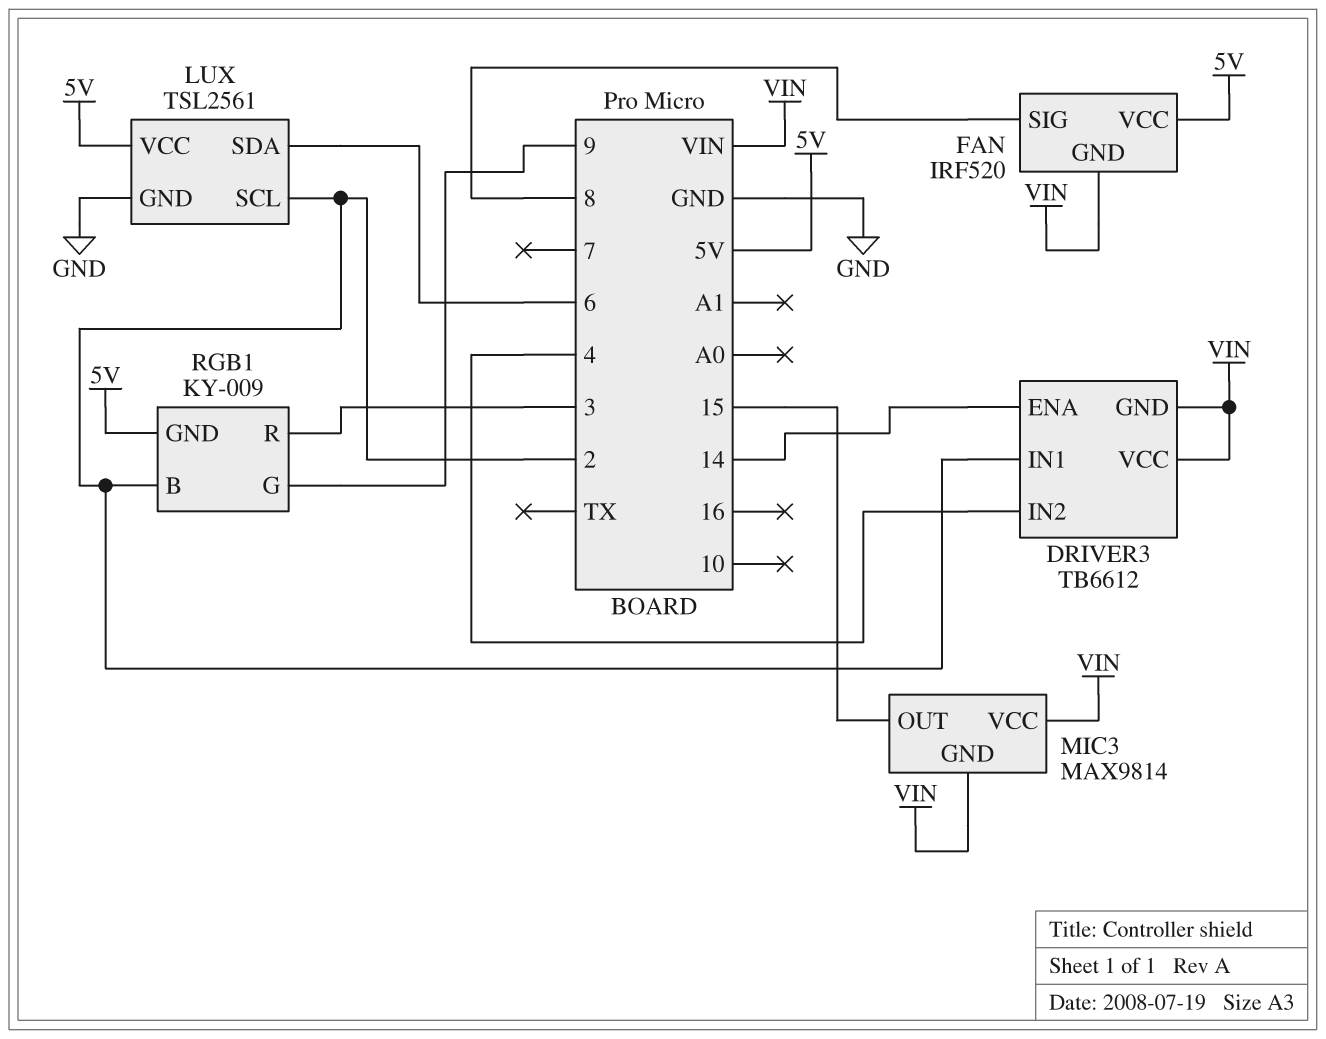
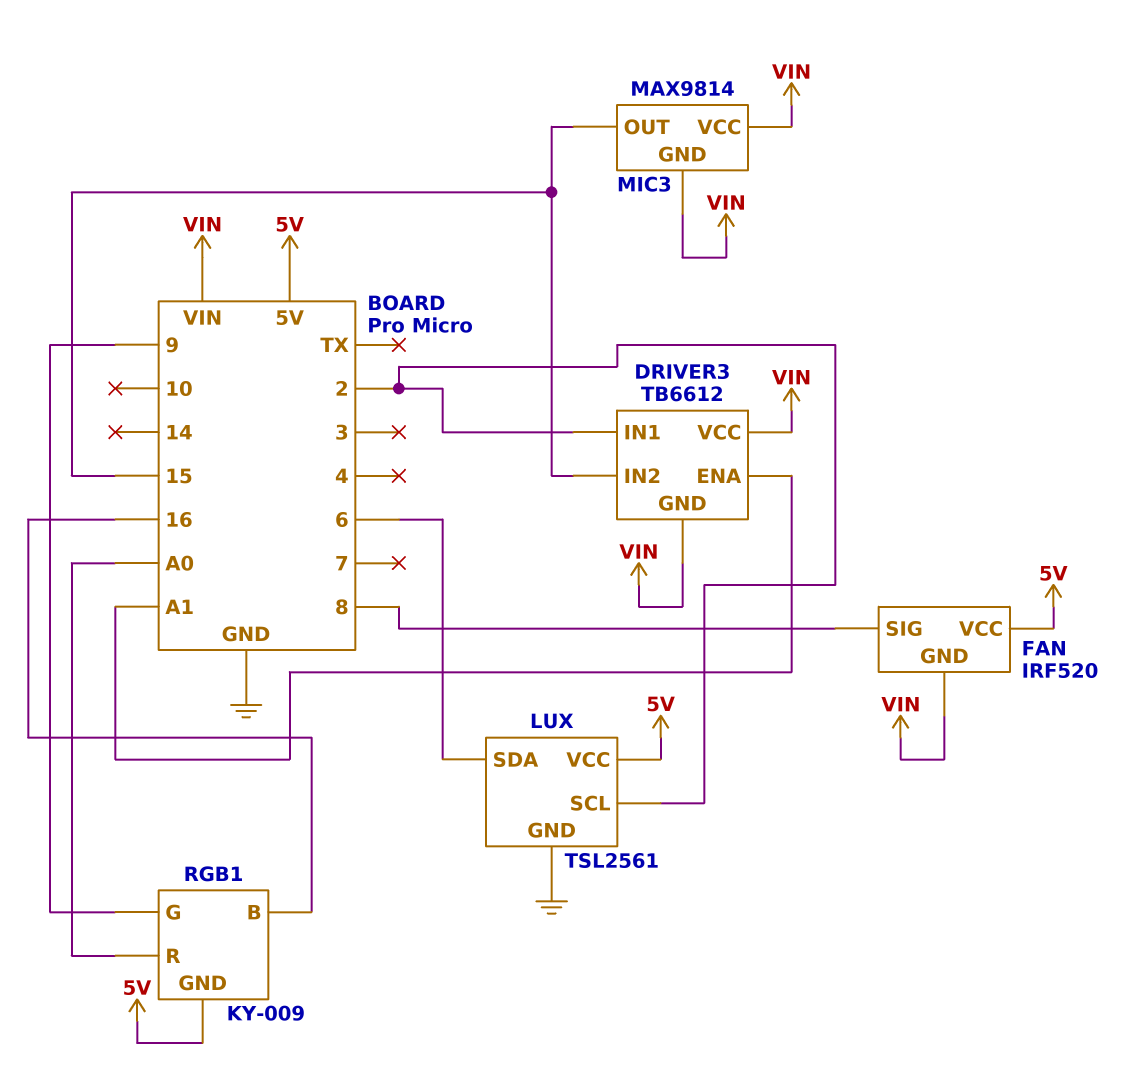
DRIVER3 pin ENA: 14 -> A1
DRIVER3 pin IN2: 4 -> 15
RGB1 pin B: 2 -> 16
RGB1 pin R: 3 -> A0

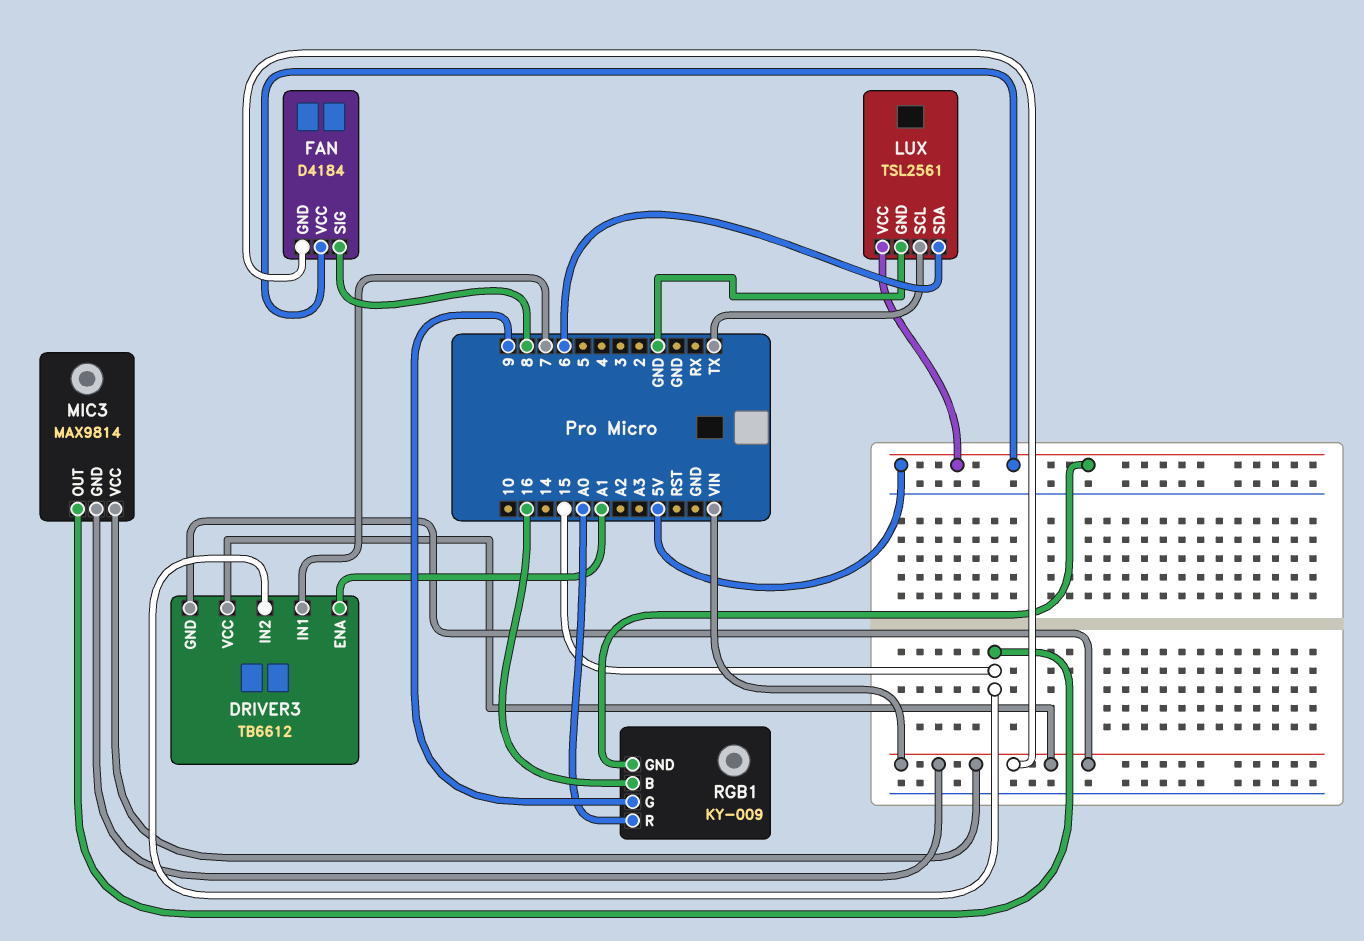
DRIVER3 pin IN1: 2 -> 7
FAN: IRF520 -> D4184
LUX pin SCL: 2 -> TX

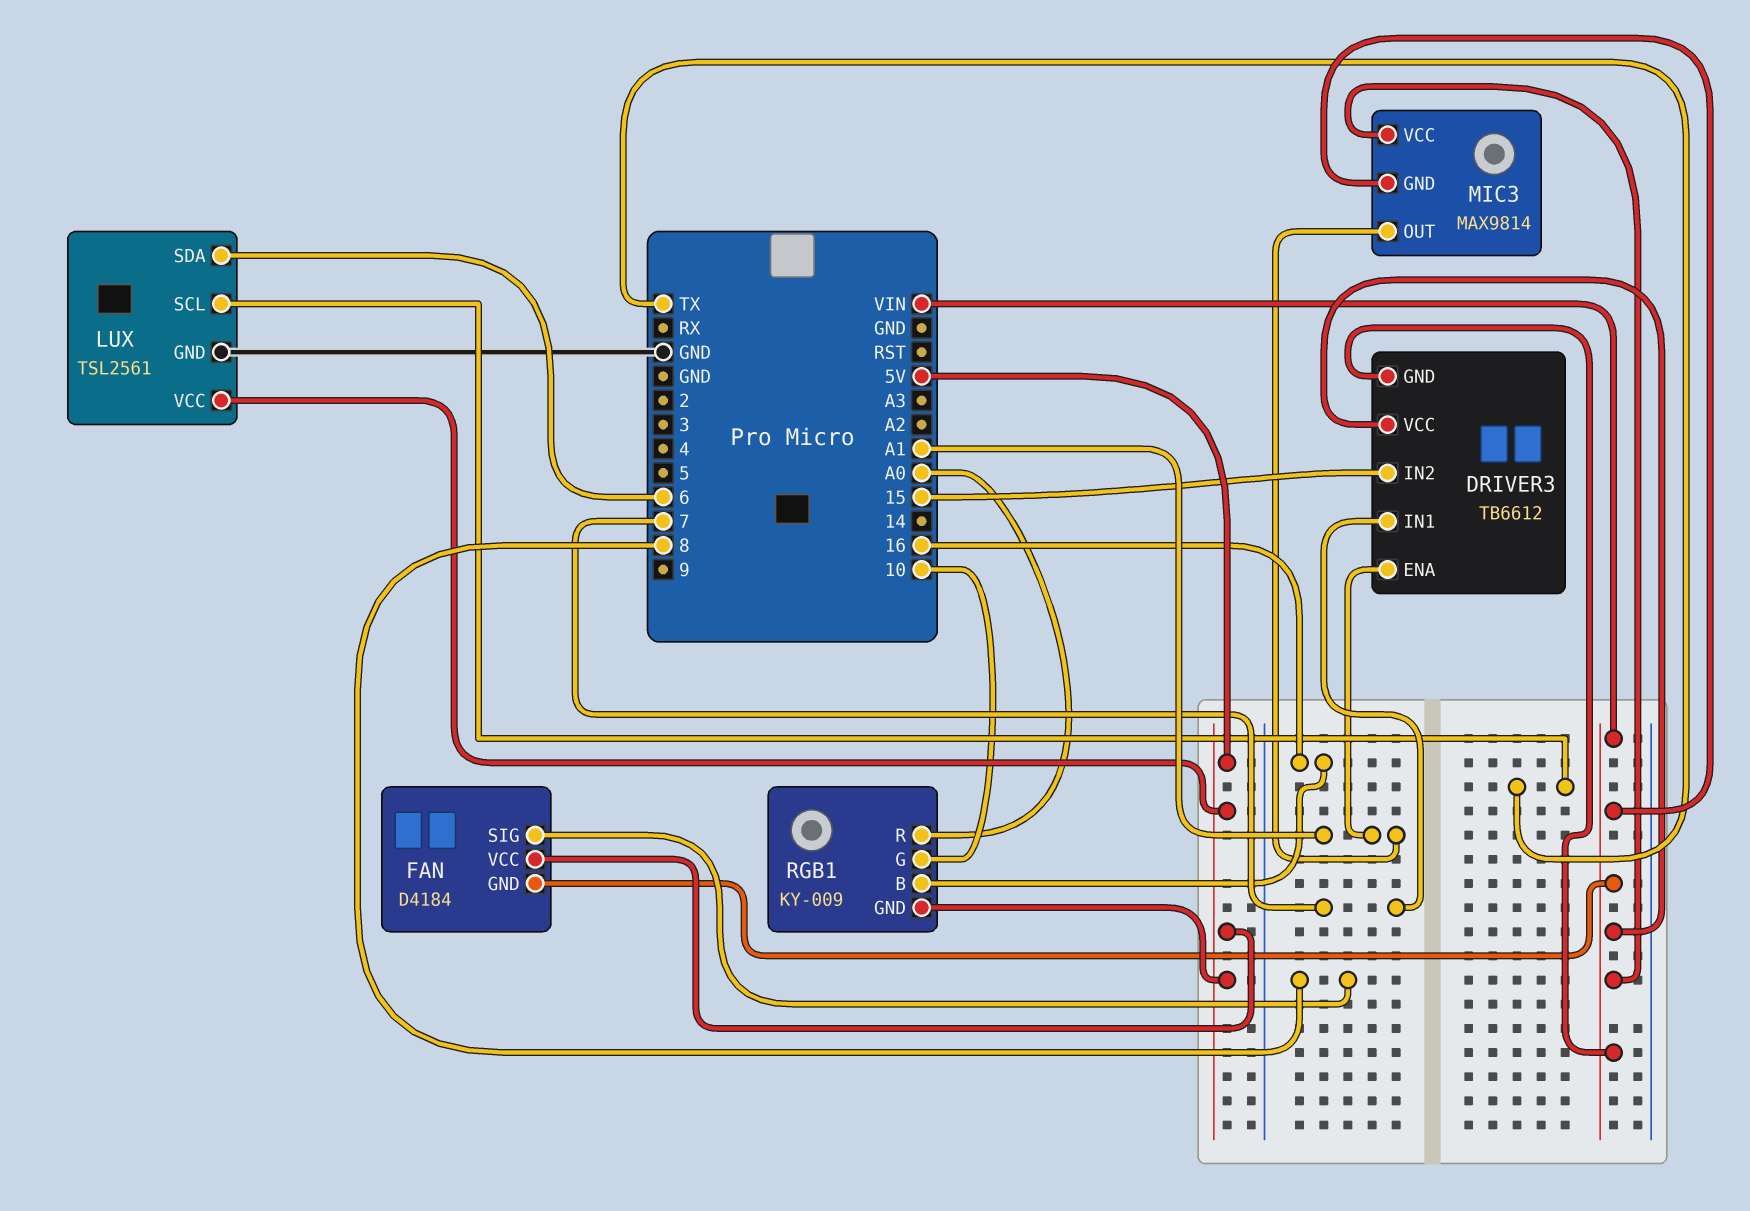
MIC3 pin OUT: 15 -> A1
RGB1 pin G: 9 -> 10

